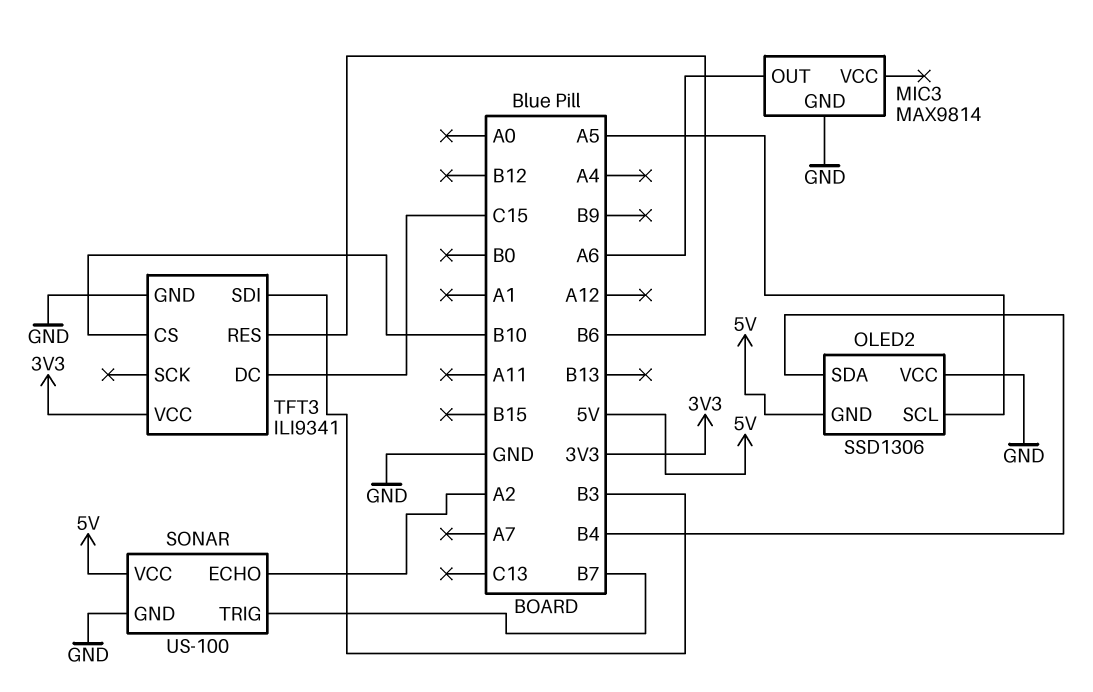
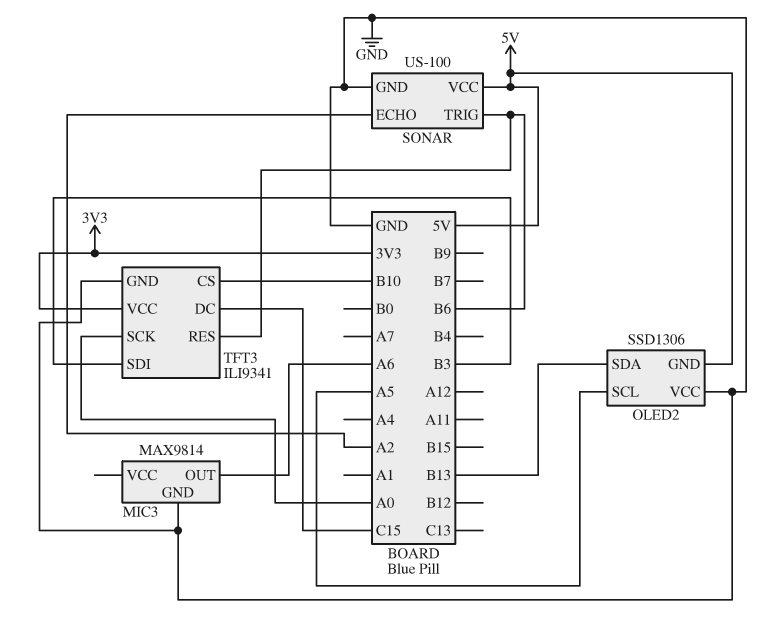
OLED2 pin SDA: B4 -> B13
SONAR pin TRIG: B7 -> B6
TFT3 pin SCK: none -> A0

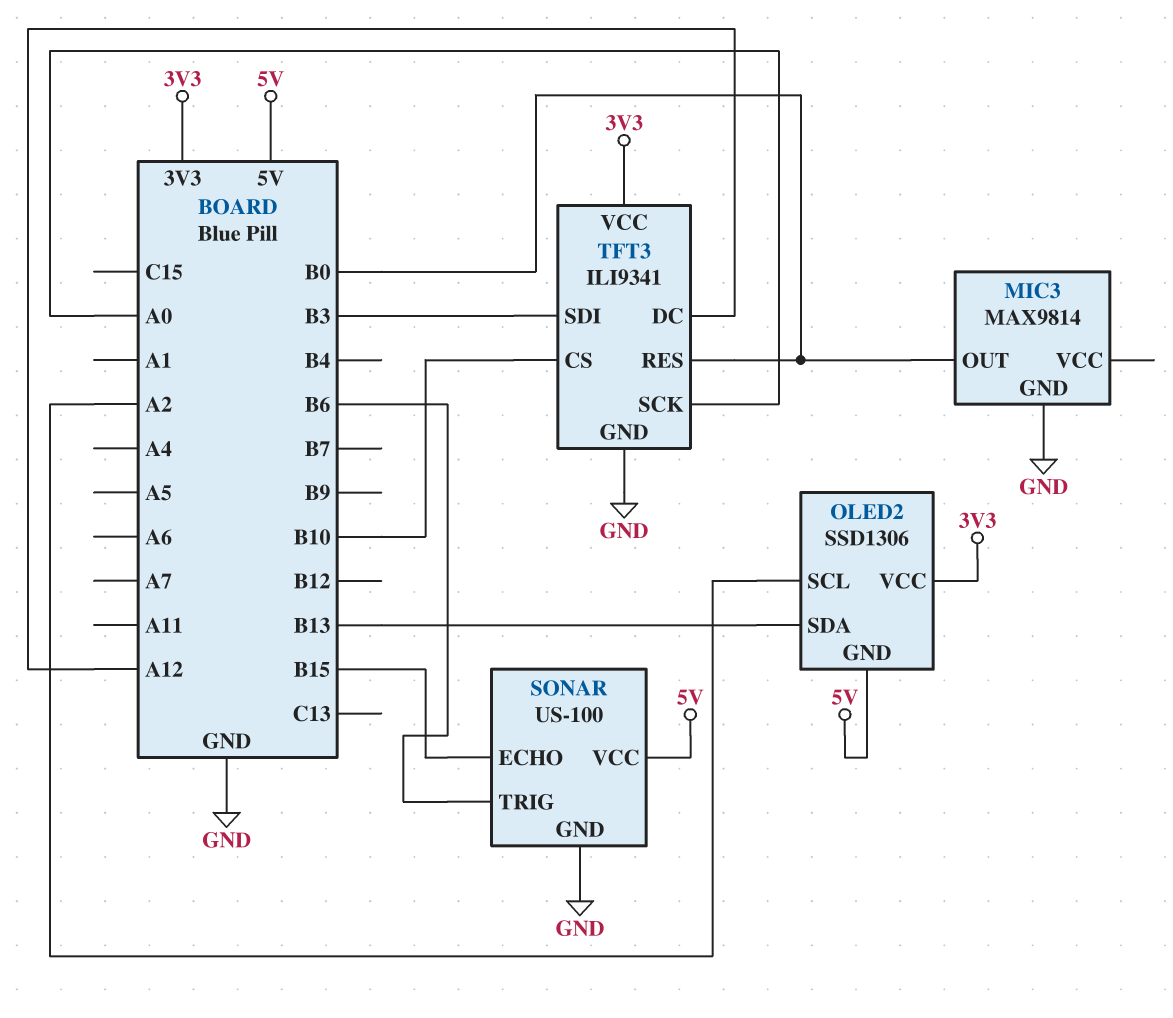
MIC3 pin OUT: A6 -> B0
OLED2 pin SCL: A5 -> A2
OLED2 pin VCC: GND -> 3V3
SONAR pin ECHO: A2 -> B15
TFT3 pin DC: C15 -> A12
TFT3 pin RES: B6 -> B0

